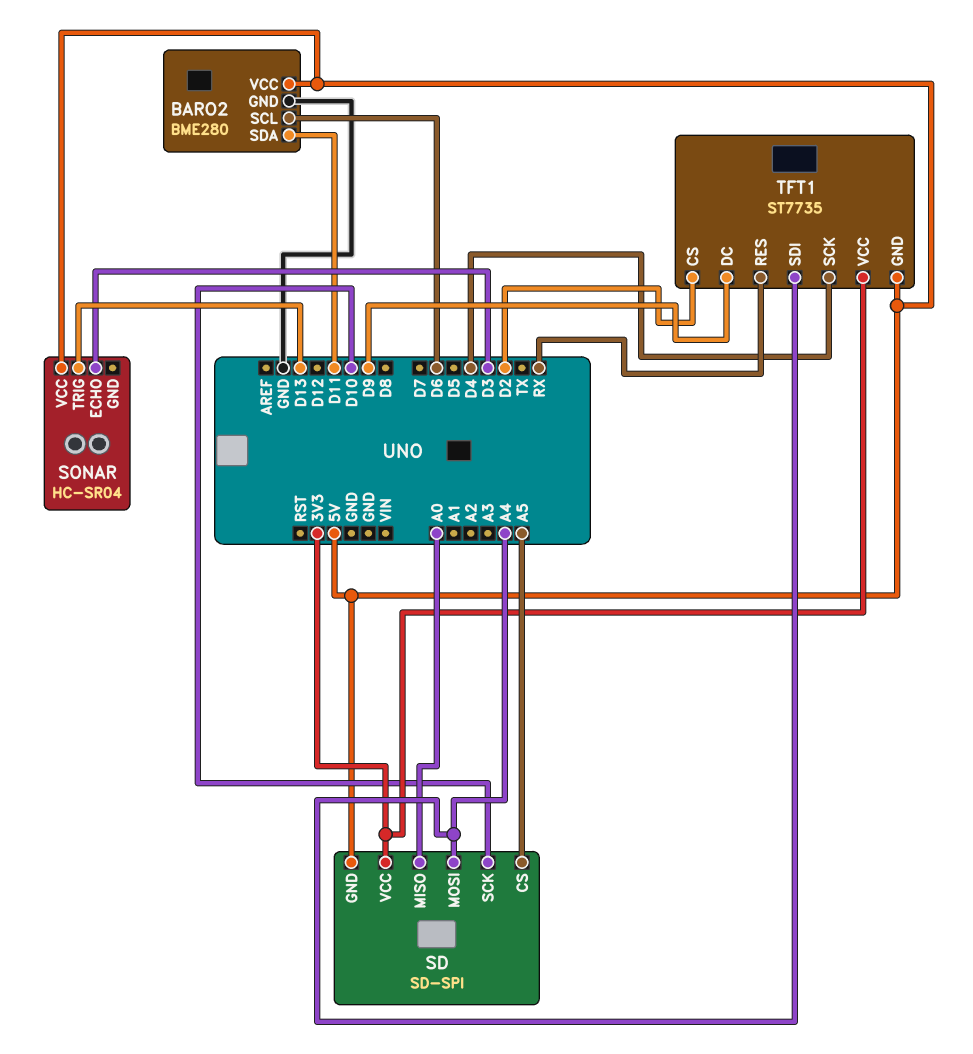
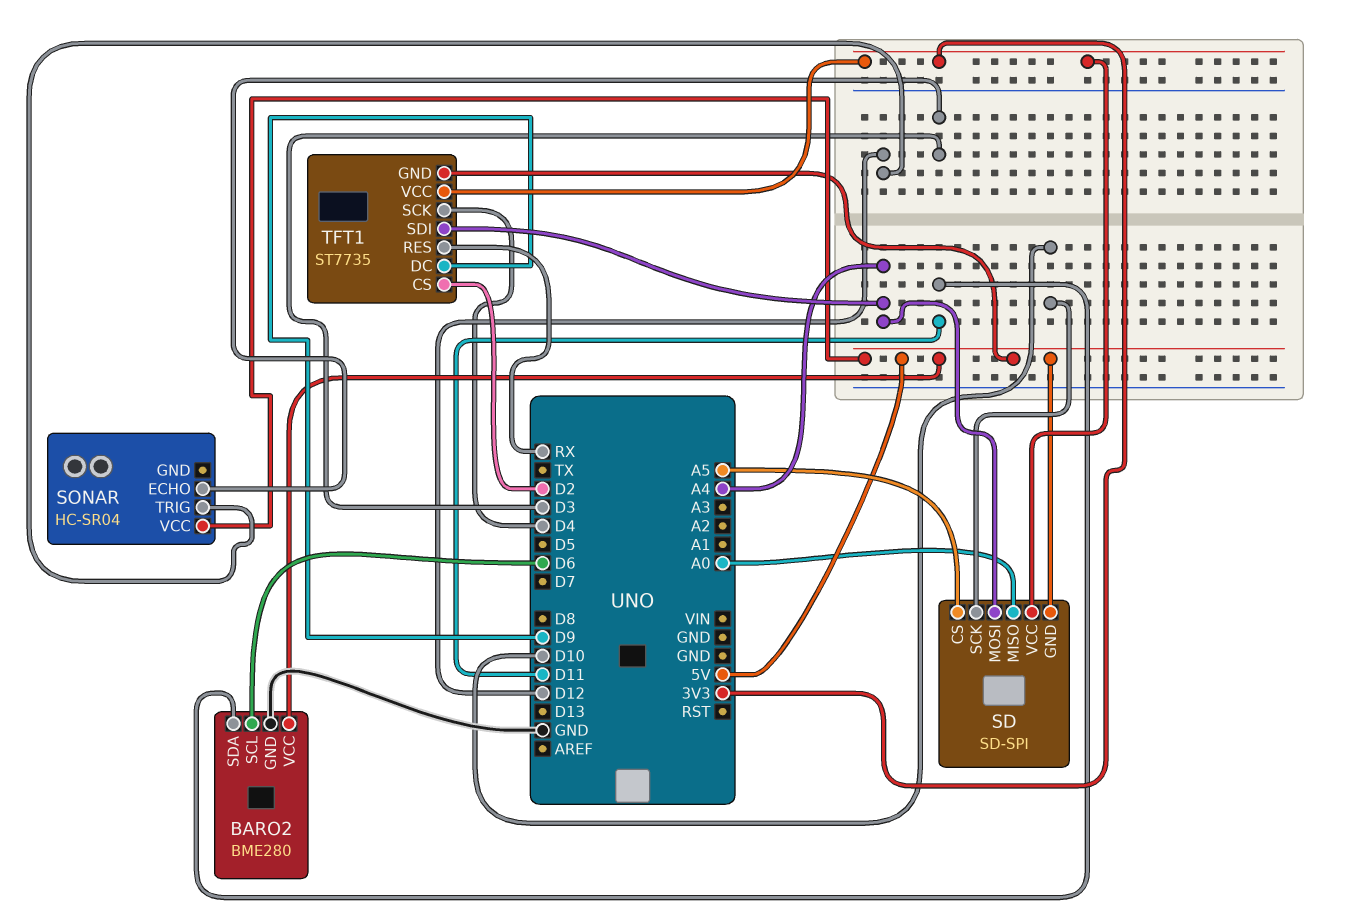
SONAR pin TRIG: D13 -> D12

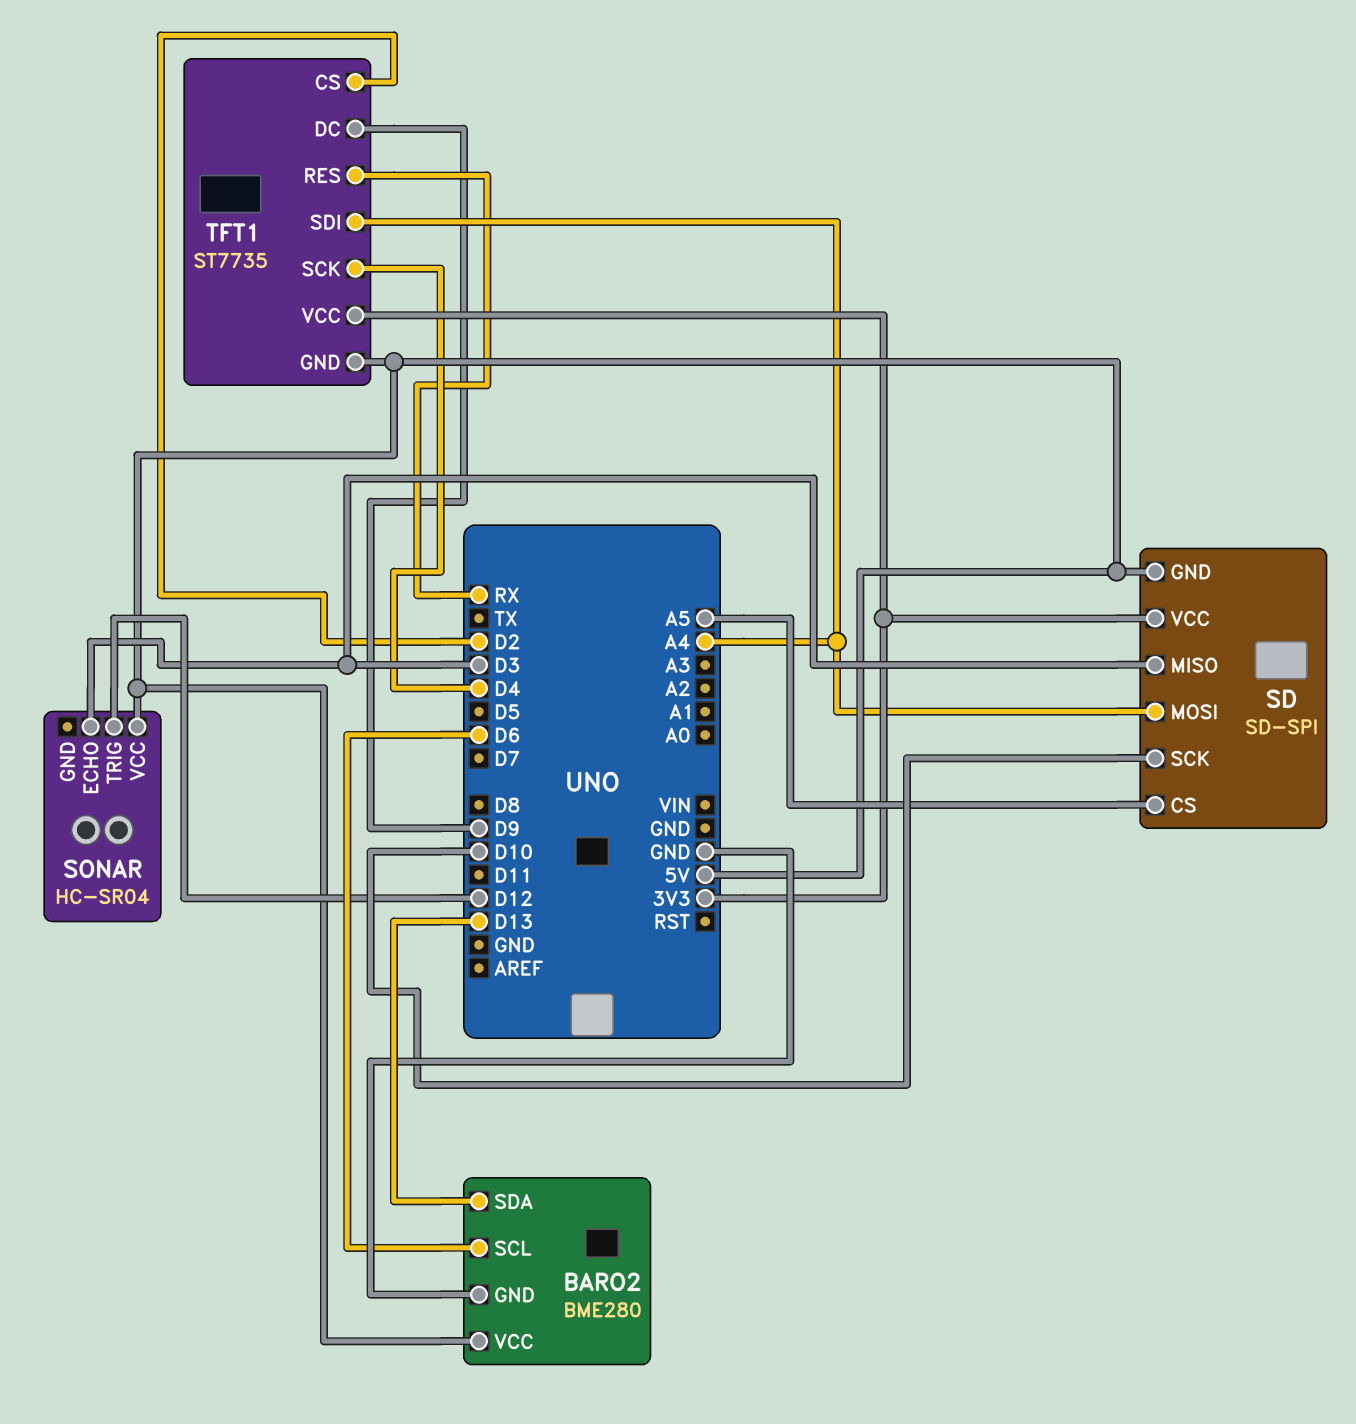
BARO2 pin SDA: D11 -> D13
SD pin MISO: A0 -> D3

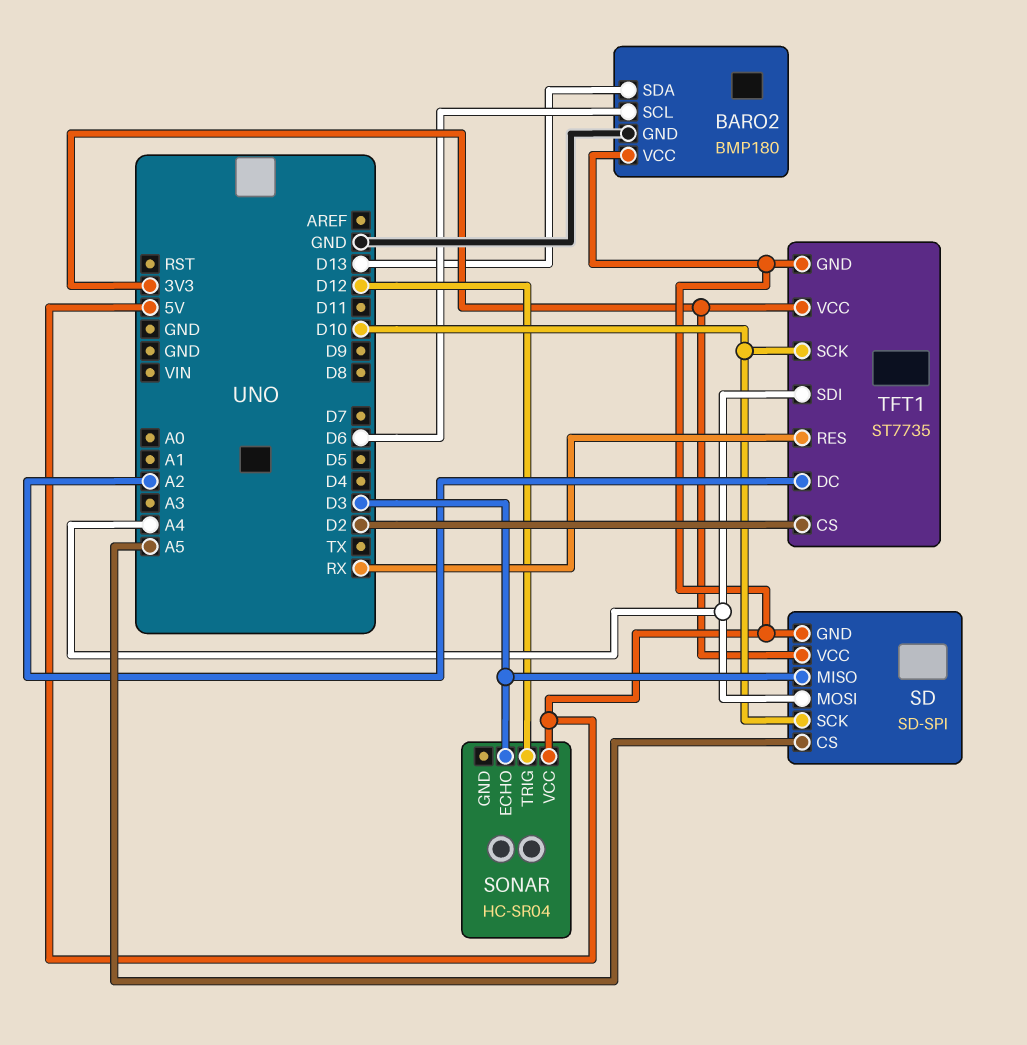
BARO2: BME280 -> BMP180
TFT1 pin DC: D9 -> A2
TFT1 pin SCK: D4 -> D10

